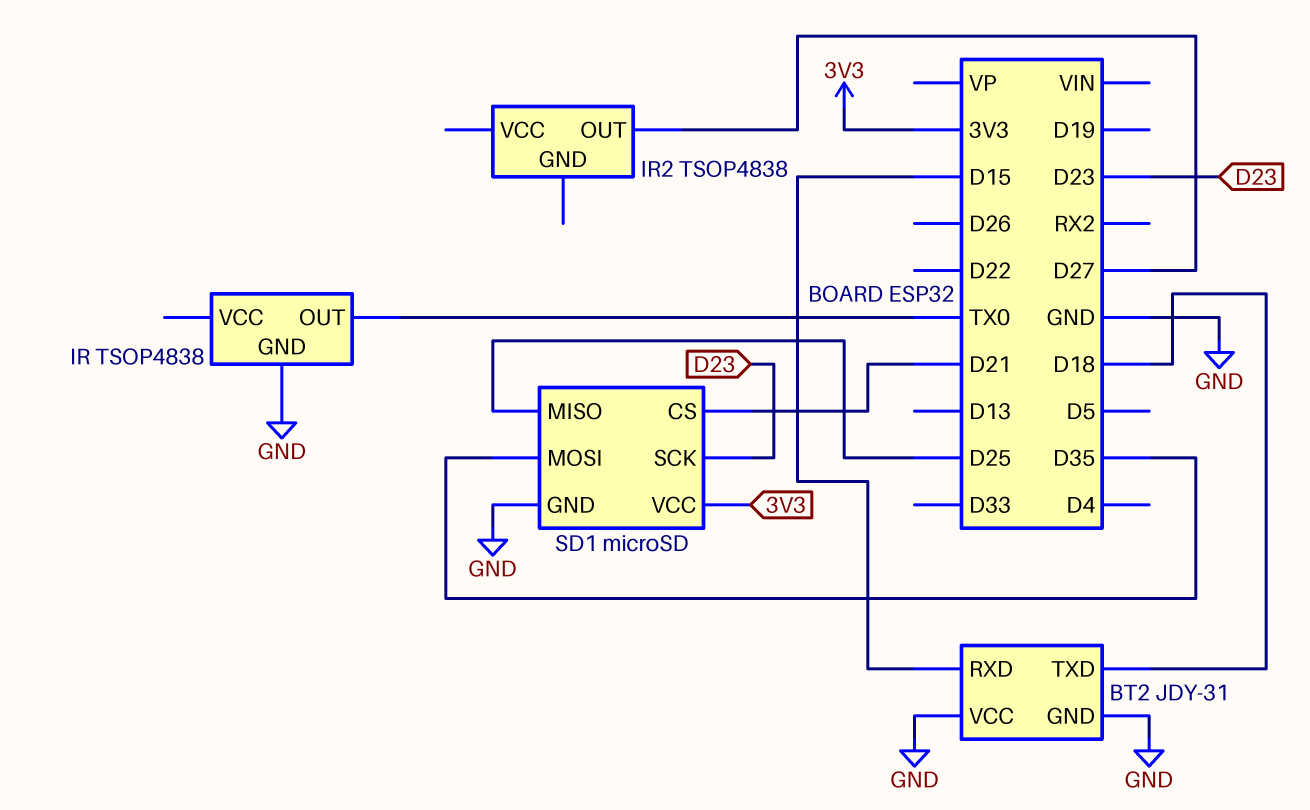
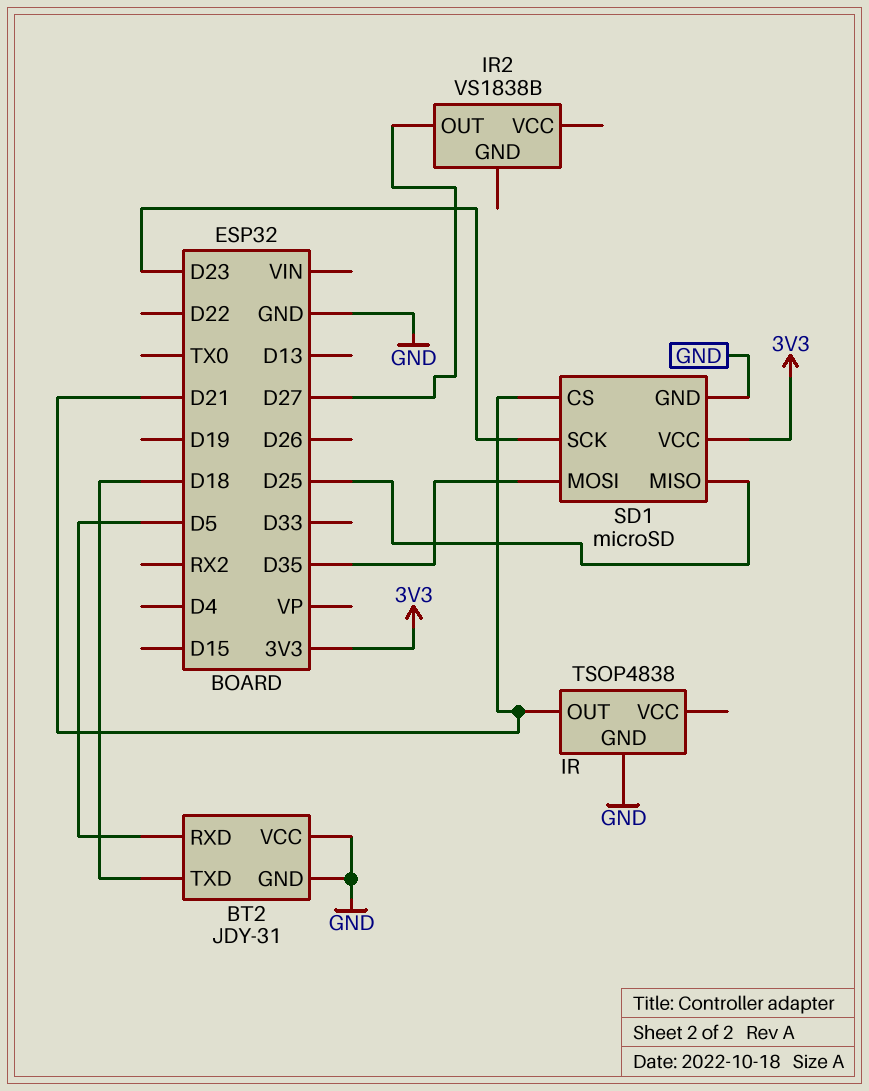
BT2 pin RXD: D15 -> D5
IR pin OUT: TX0 -> D21
IR2: TSOP4838 -> VS1838B

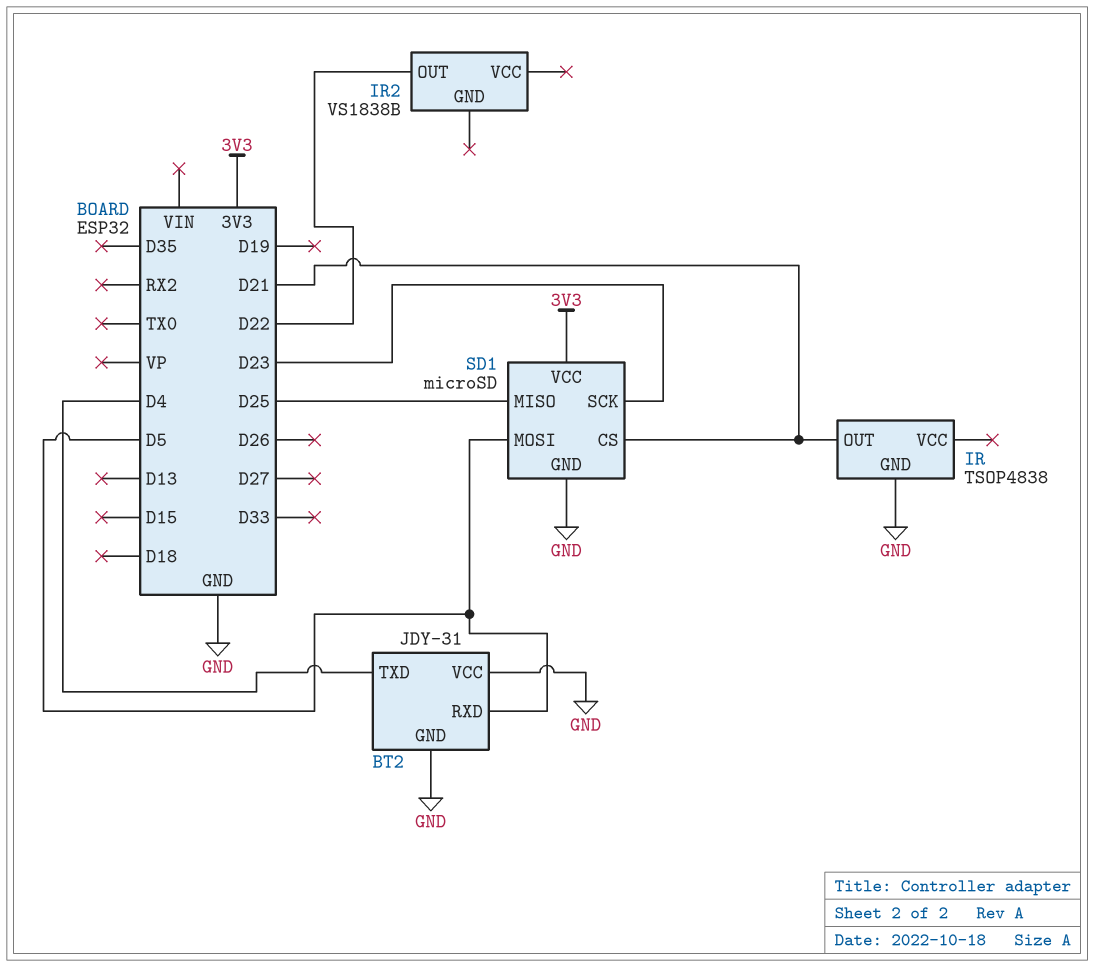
BT2 pin TXD: D18 -> D4
IR2 pin OUT: D27 -> D22
SD1 pin MOSI: D35 -> D5

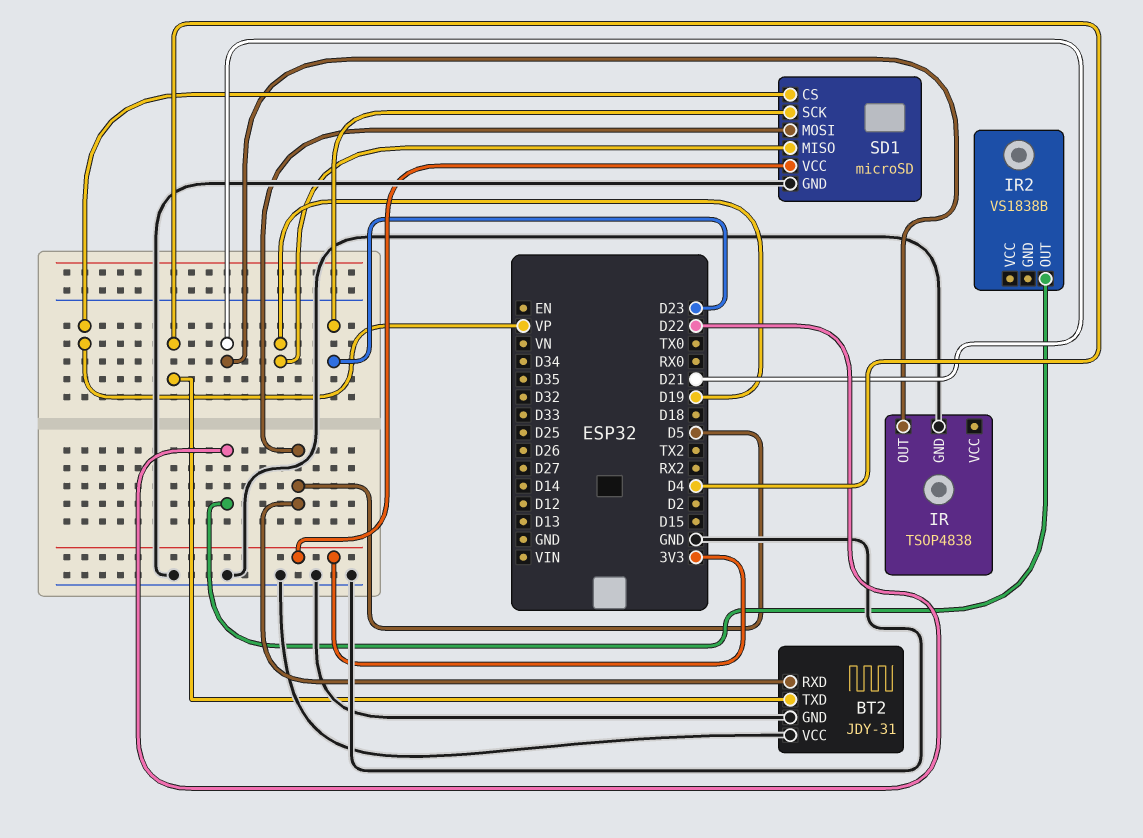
SD1 pin CS: D21 -> VP
SD1 pin MISO: D25 -> D19

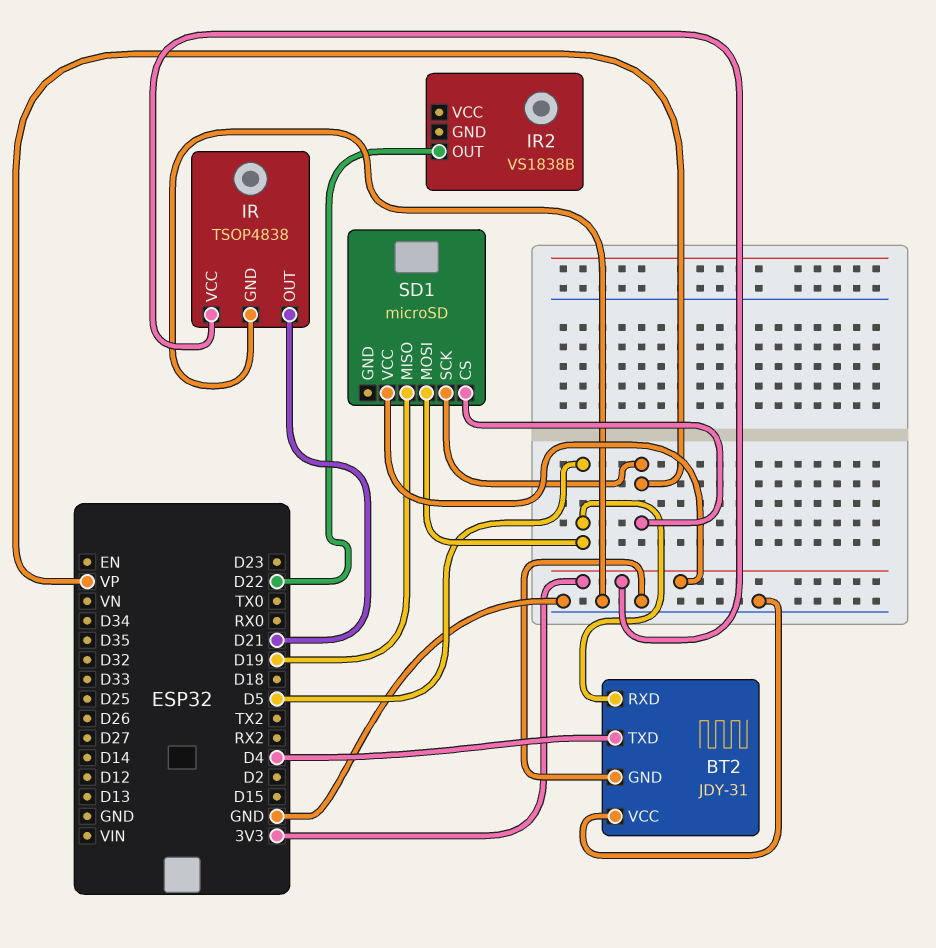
IR pin VCC: none -> 3V3
SD1 pin GND: GND -> none
SD1 pin SCK: D23 -> VP

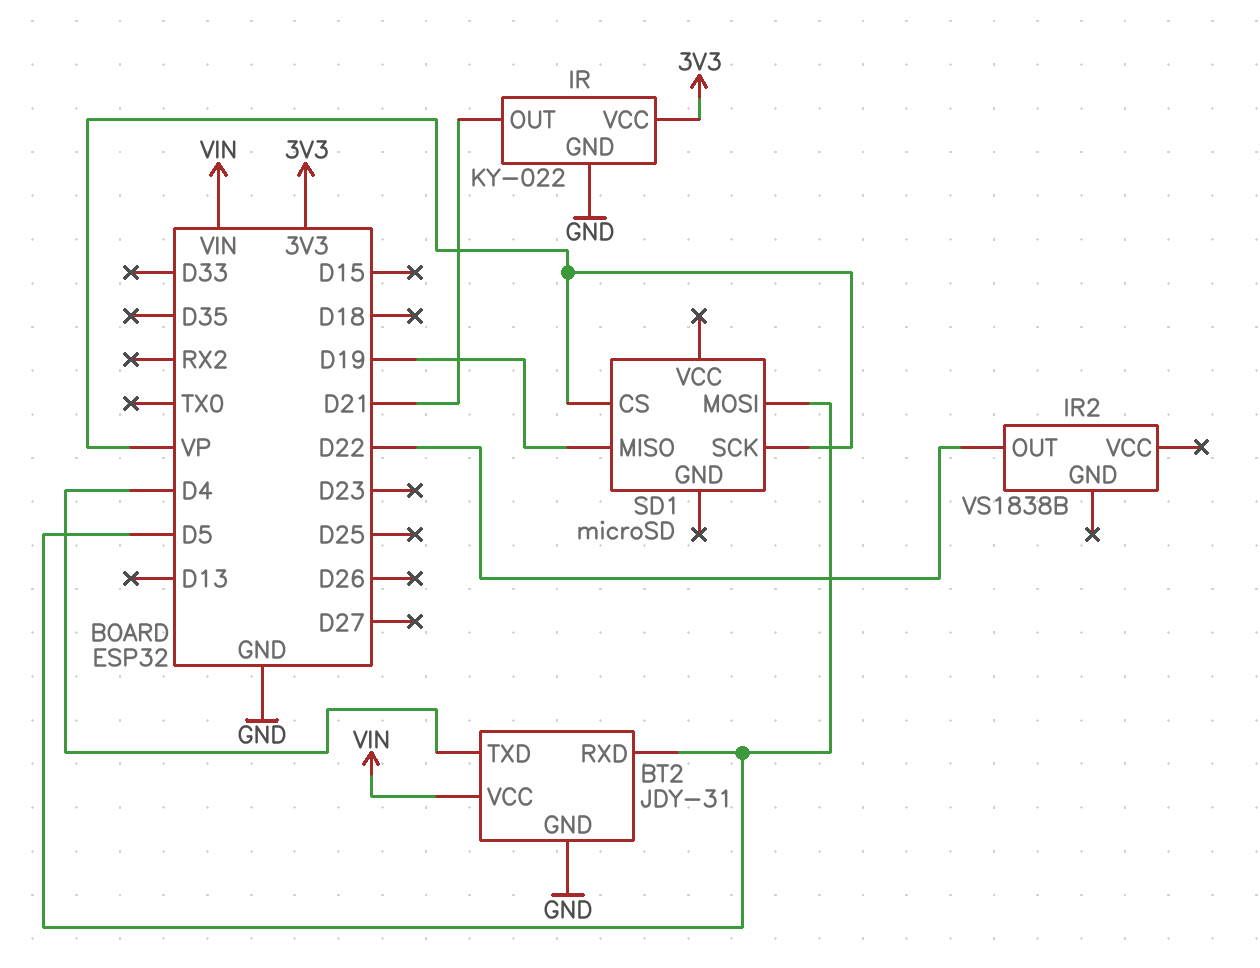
BT2 pin VCC: GND -> VIN
IR: TSOP4838 -> KY-022
SD1 pin VCC: 3V3 -> none

